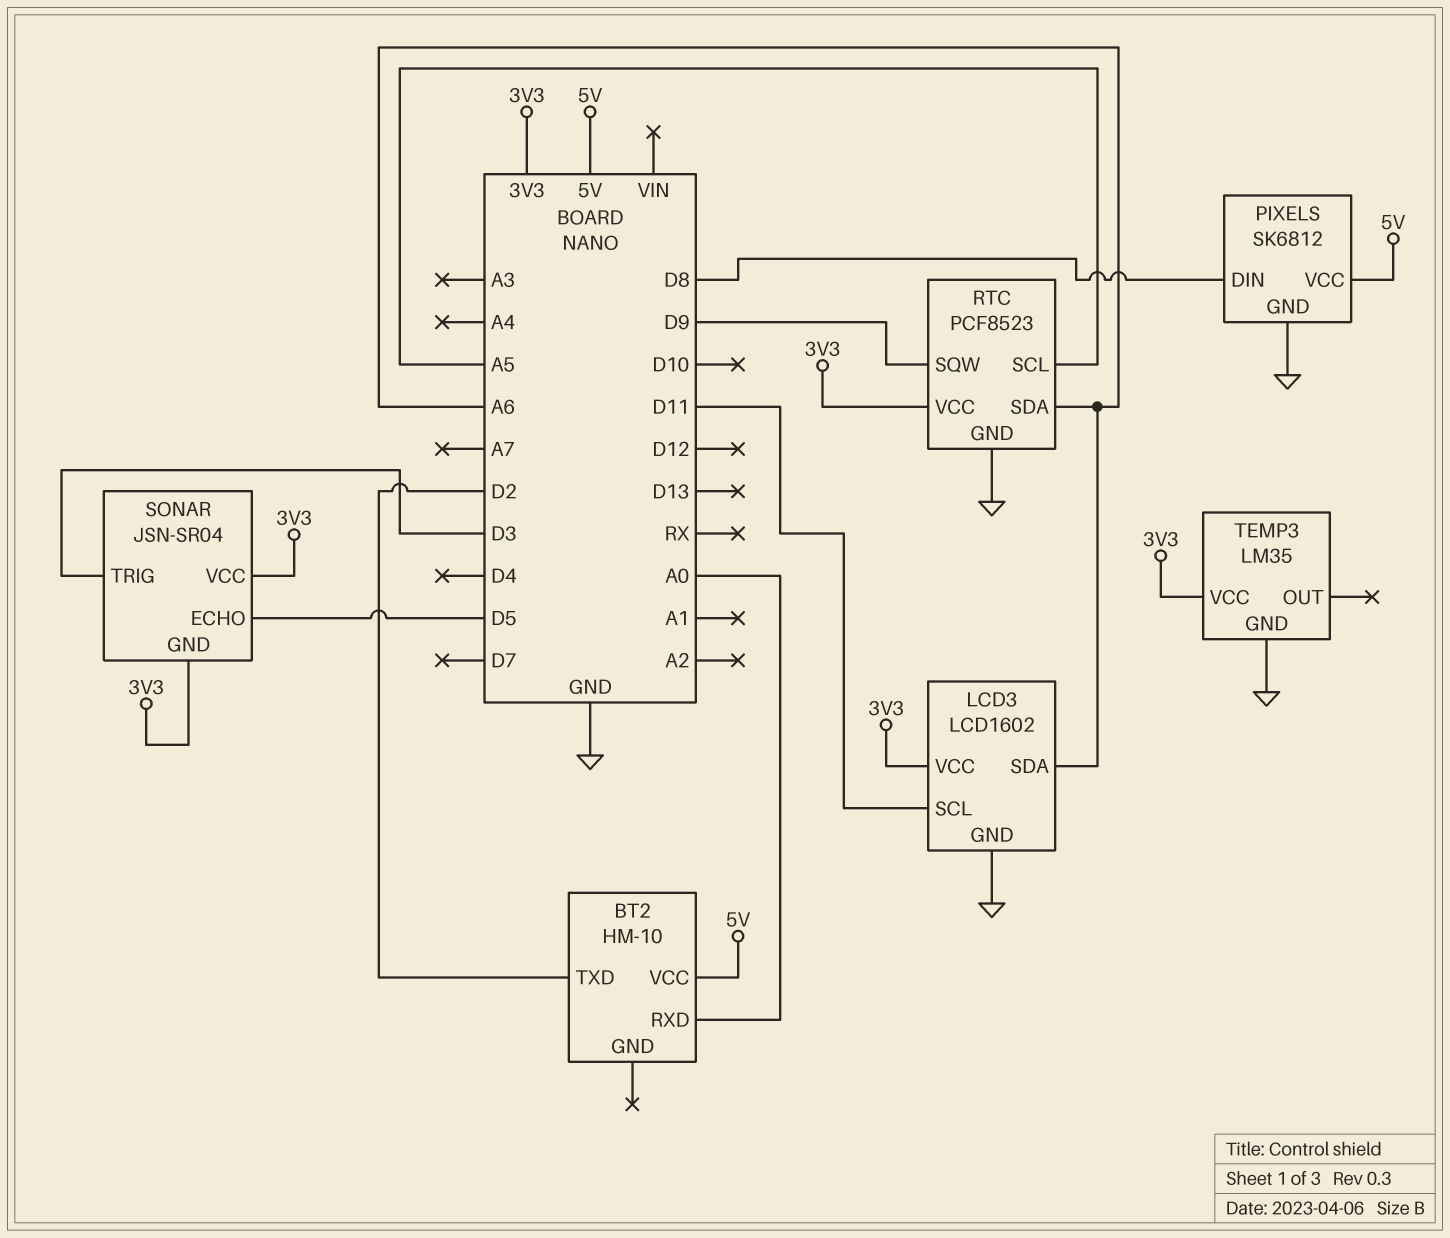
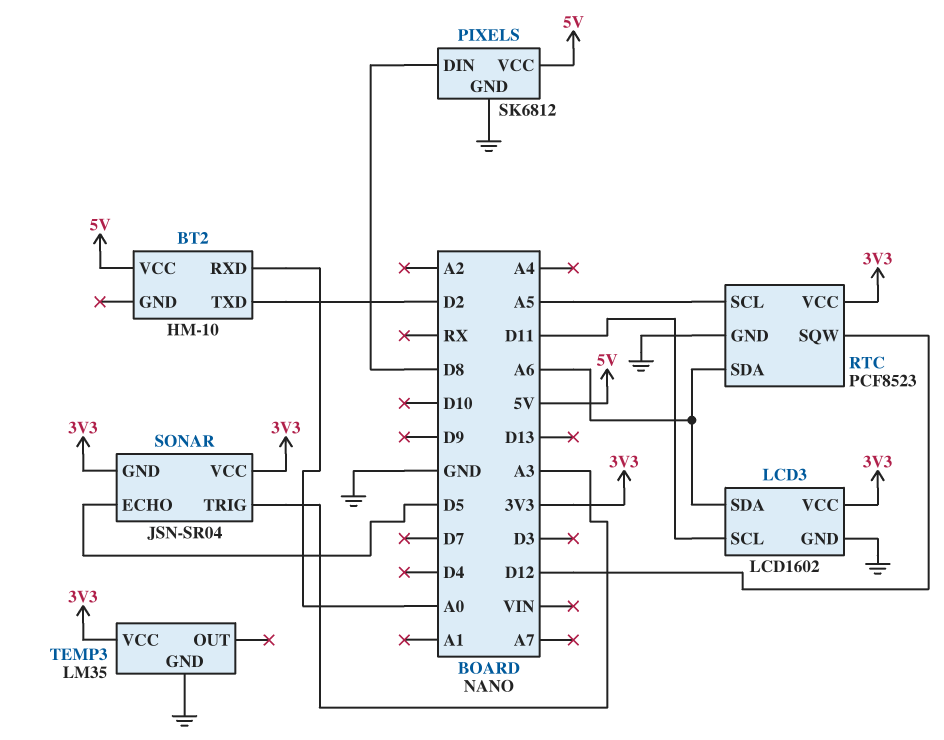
RTC pin SQW: D9 -> D12
SONAR pin TRIG: D3 -> A3

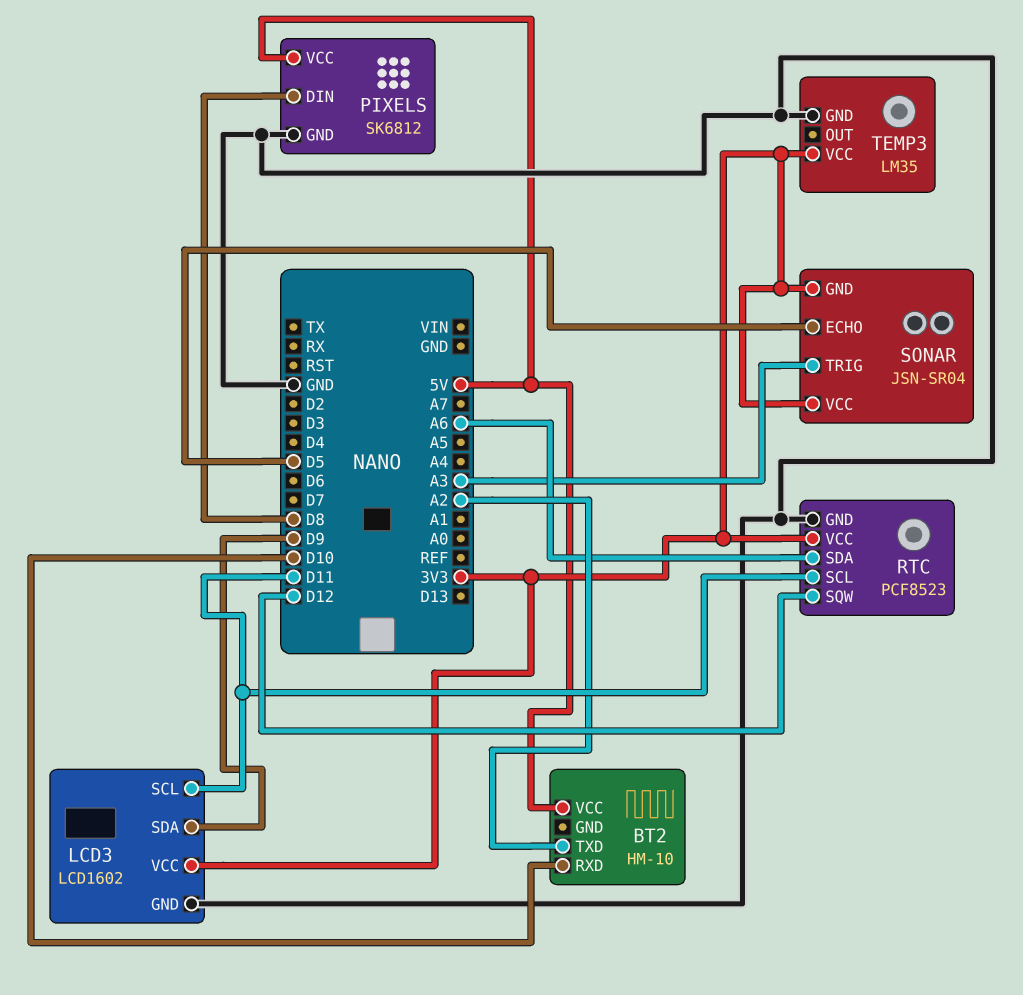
BT2 pin RXD: A0 -> D10
BT2 pin TXD: D2 -> A2
LCD3 pin SDA: A6 -> D9
RTC pin SCL: A5 -> D11

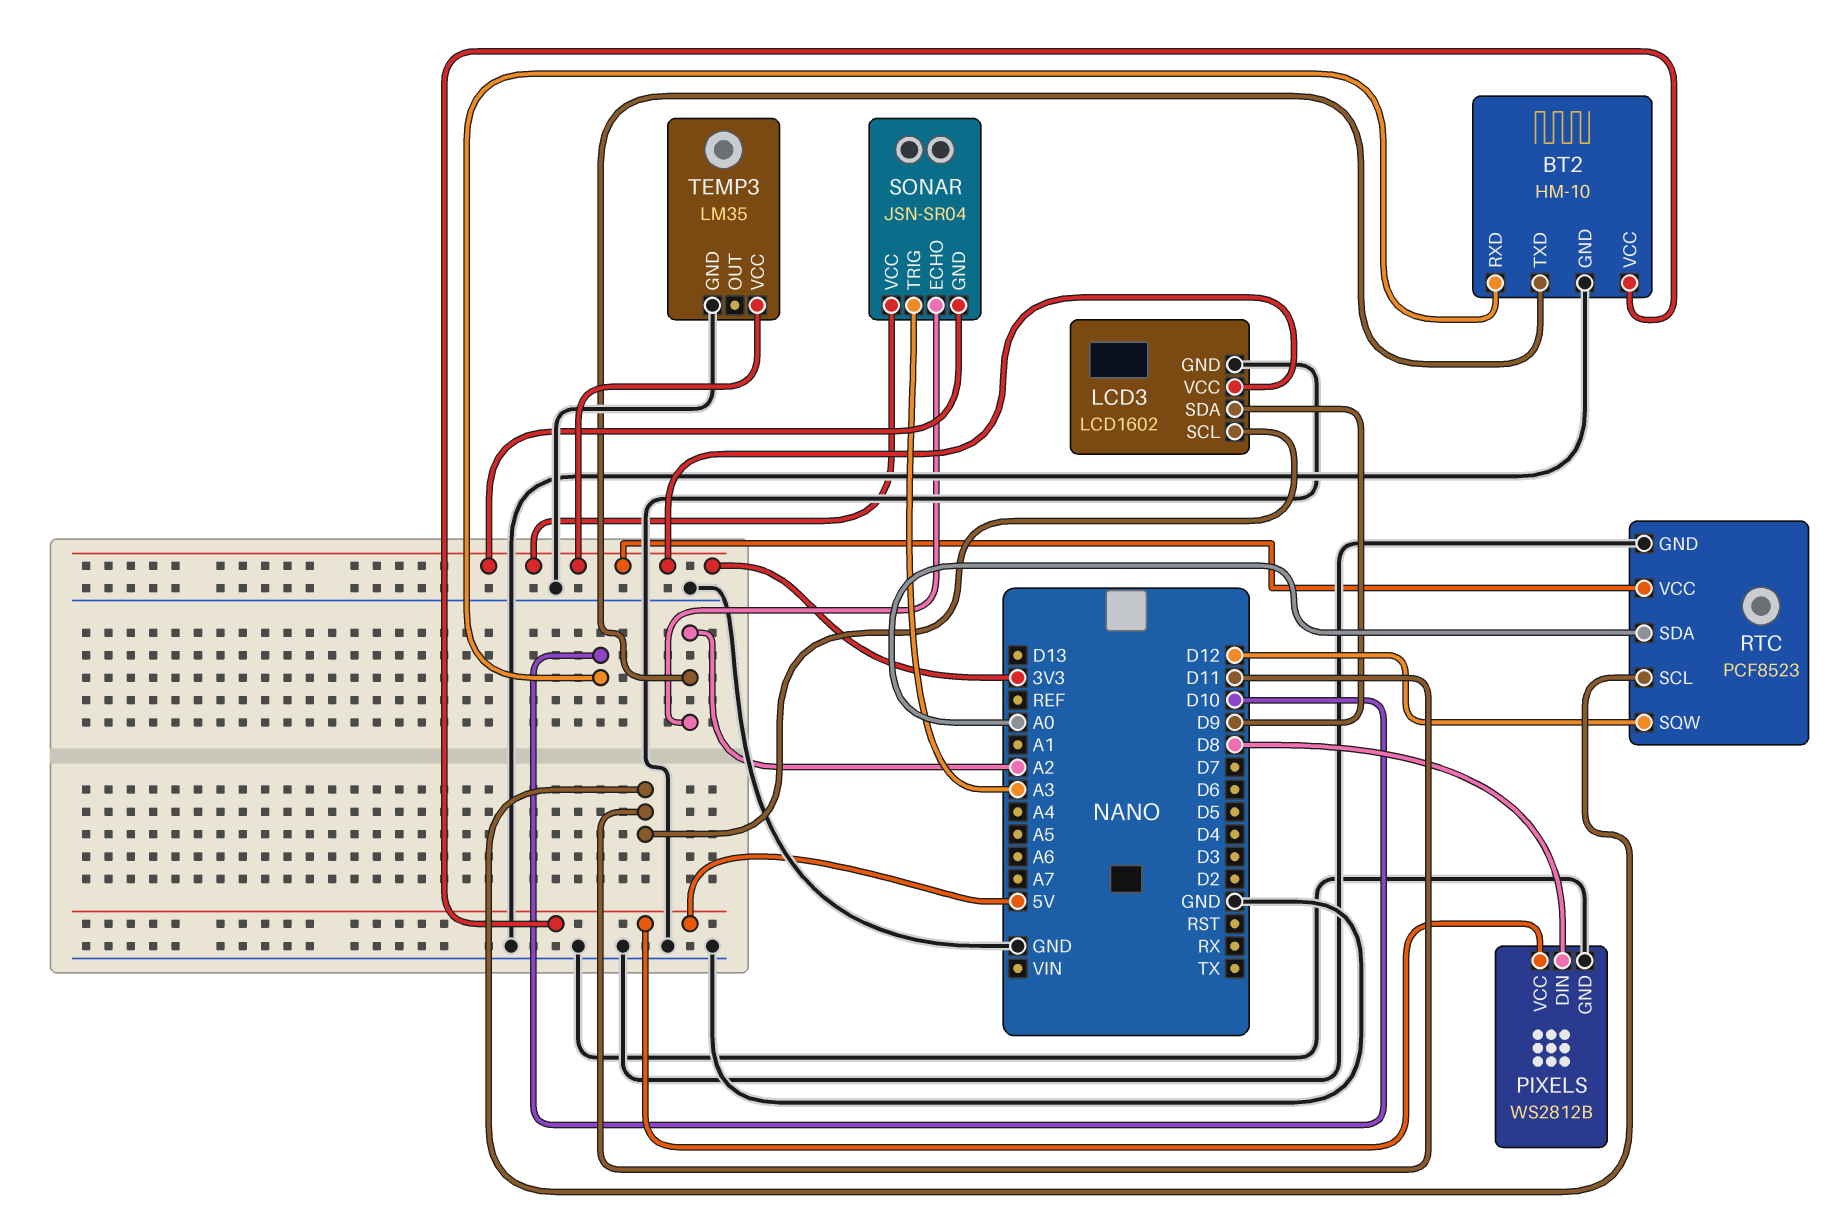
BT2 pin GND: none -> GND
PIXELS: SK6812 -> WS2812B
RTC pin SDA: A6 -> A0
SONAR pin ECHO: D5 -> A2

